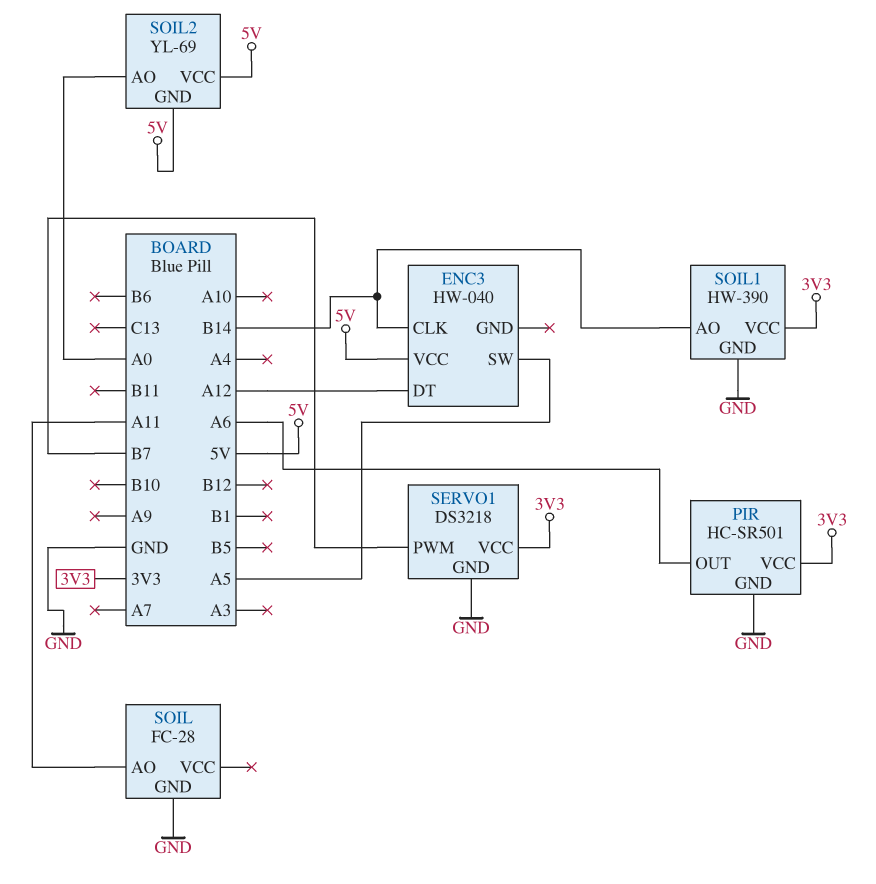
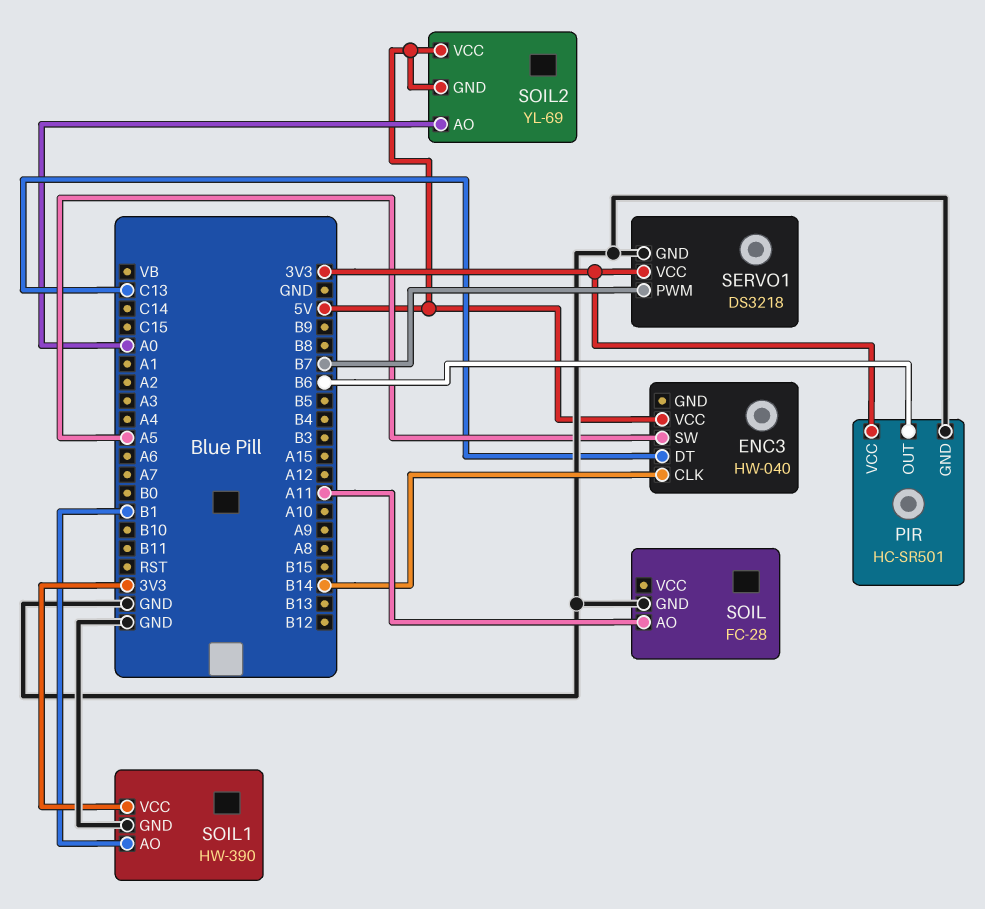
ENC3 pin DT: A12 -> C13
PIR pin OUT: A6 -> B6
SOIL1 pin AO: B14 -> B1

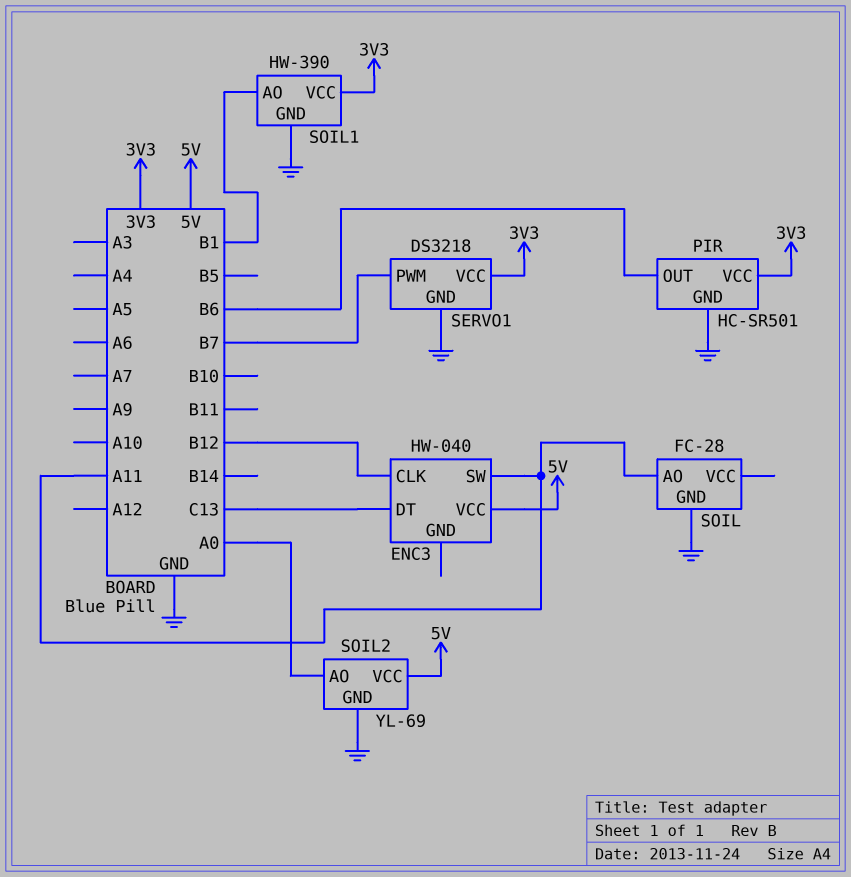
ENC3 pin CLK: B14 -> B12
ENC3 pin SW: A5 -> A11
SOIL2 pin GND: 5V -> GND

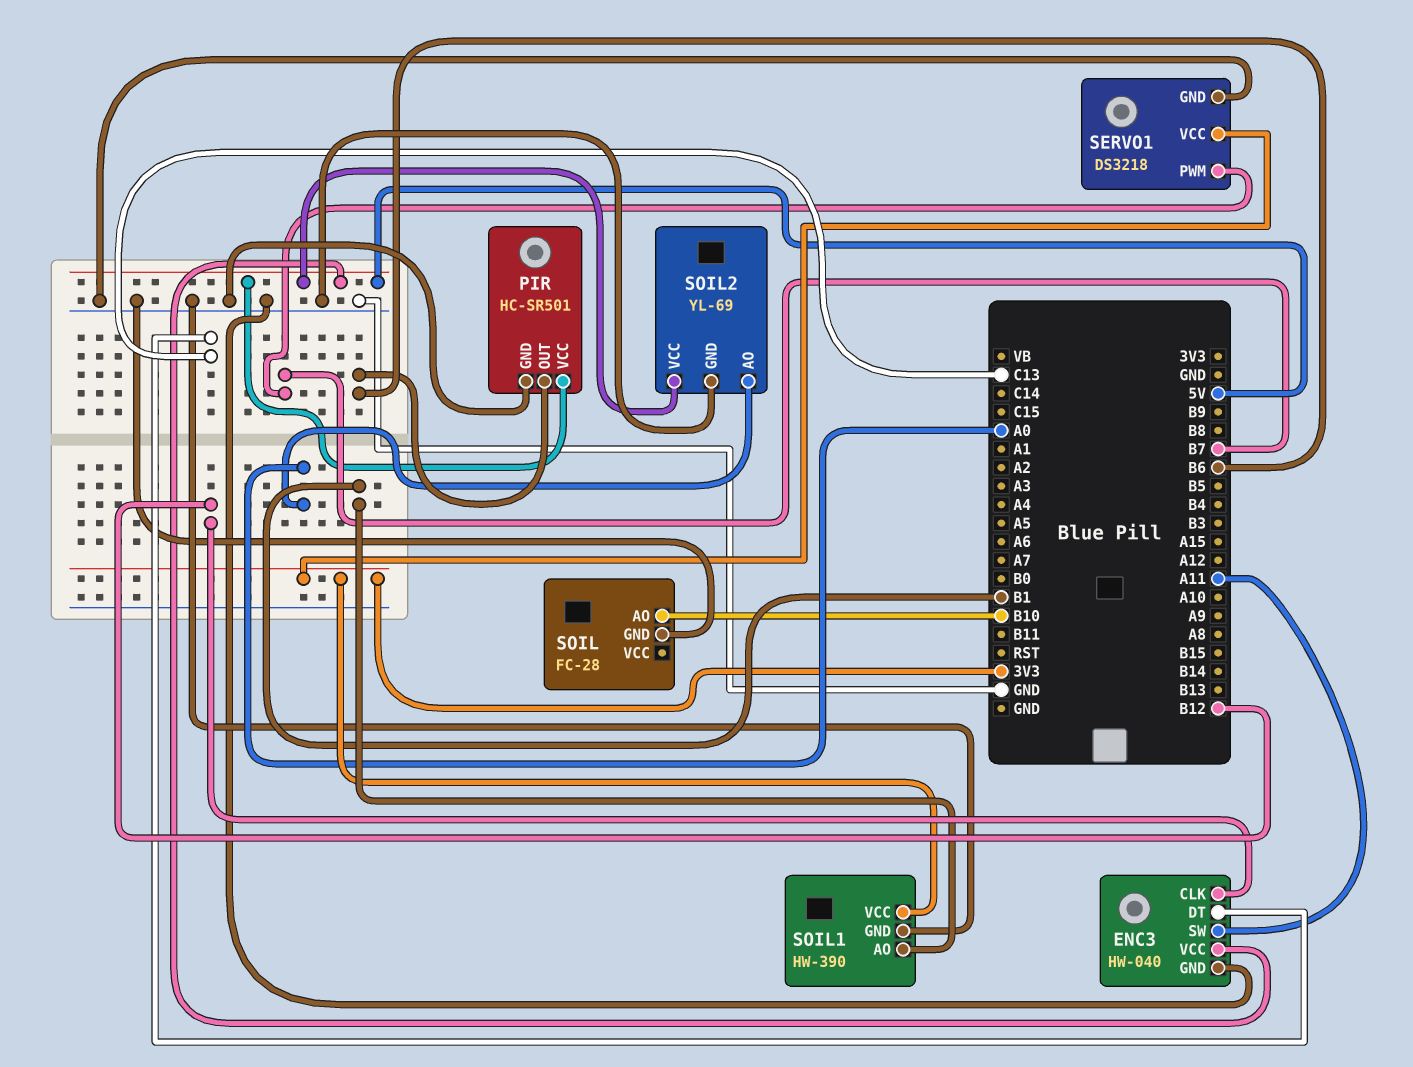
ENC3 pin GND: none -> GND
PIR pin VCC: 3V3 -> 5V
SOIL pin AO: A11 -> B10

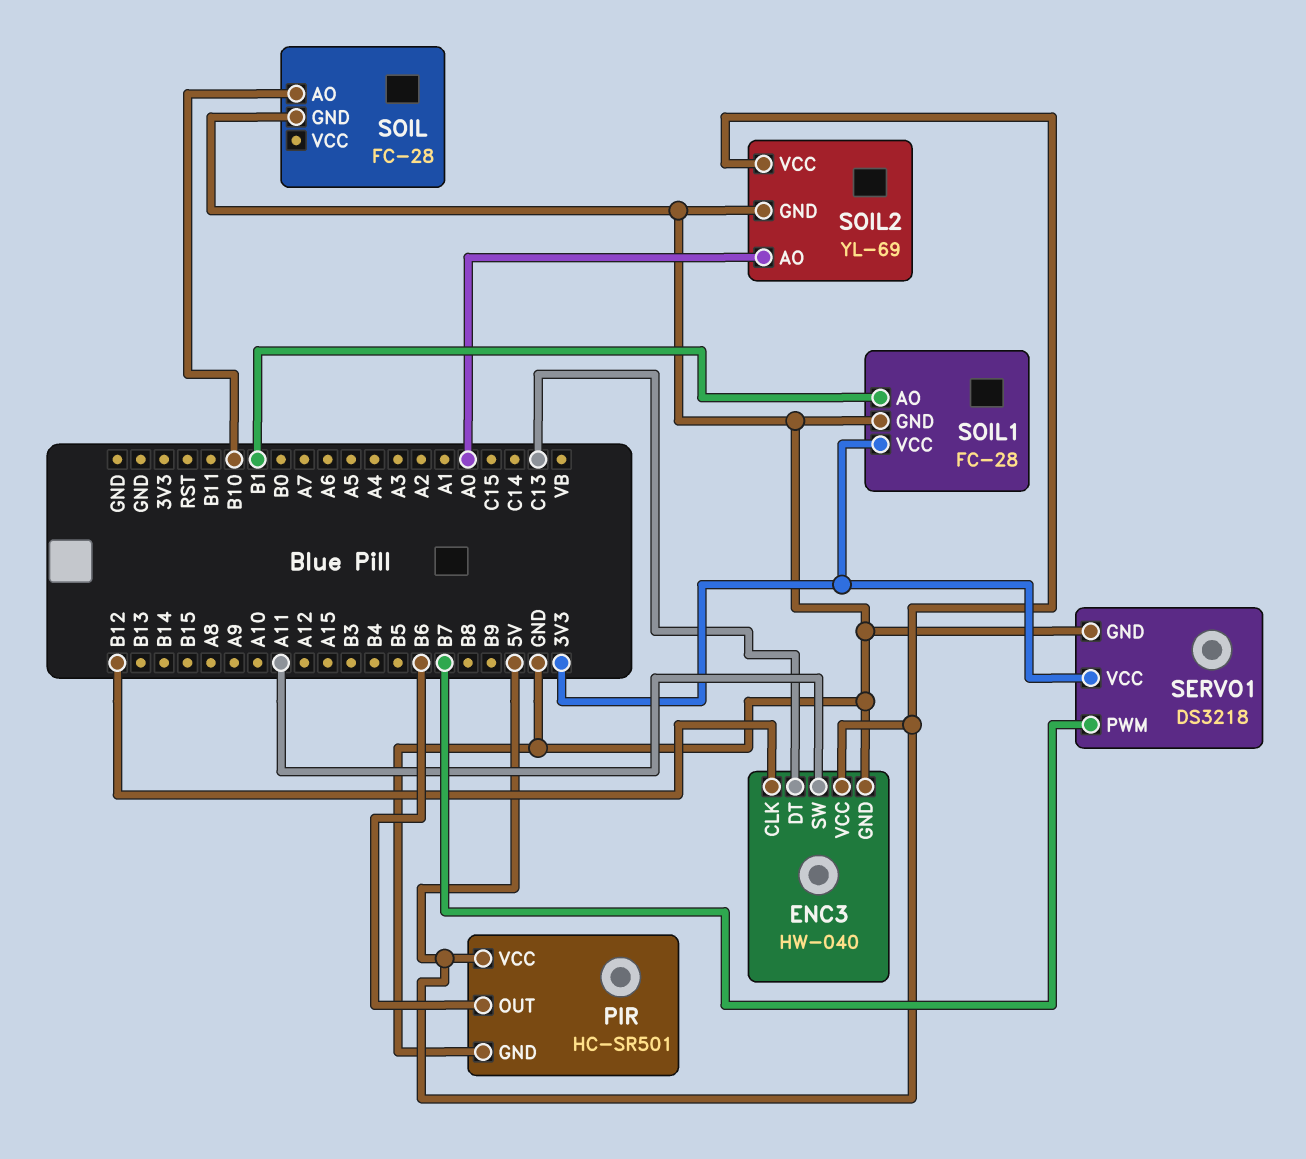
SOIL1: HW-390 -> FC-28

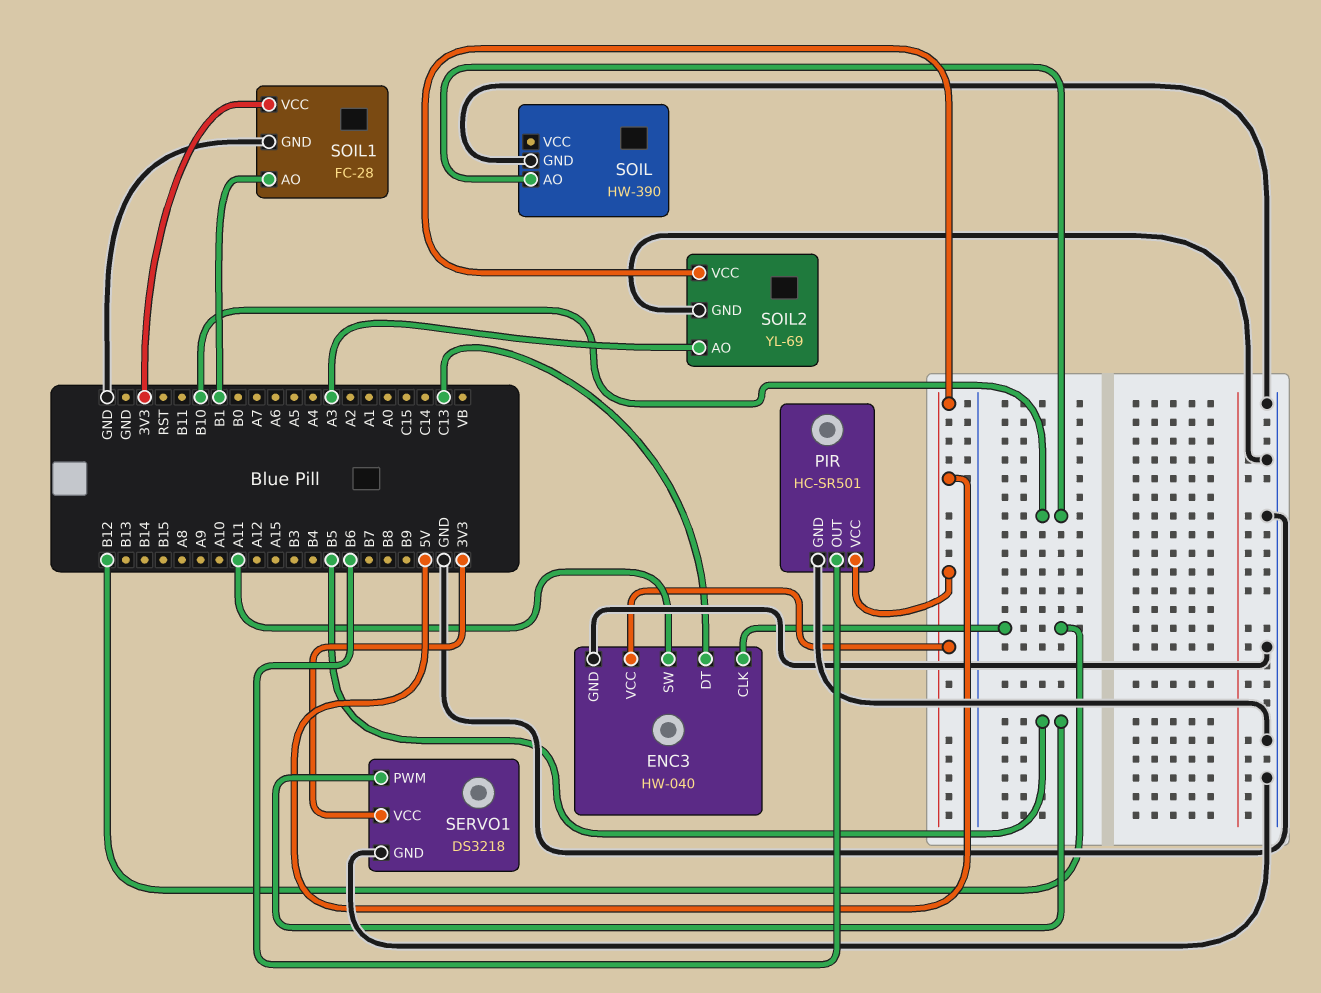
SERVO1 pin PWM: B7 -> B5
SOIL: FC-28 -> HW-390
SOIL2 pin AO: A0 -> A3

